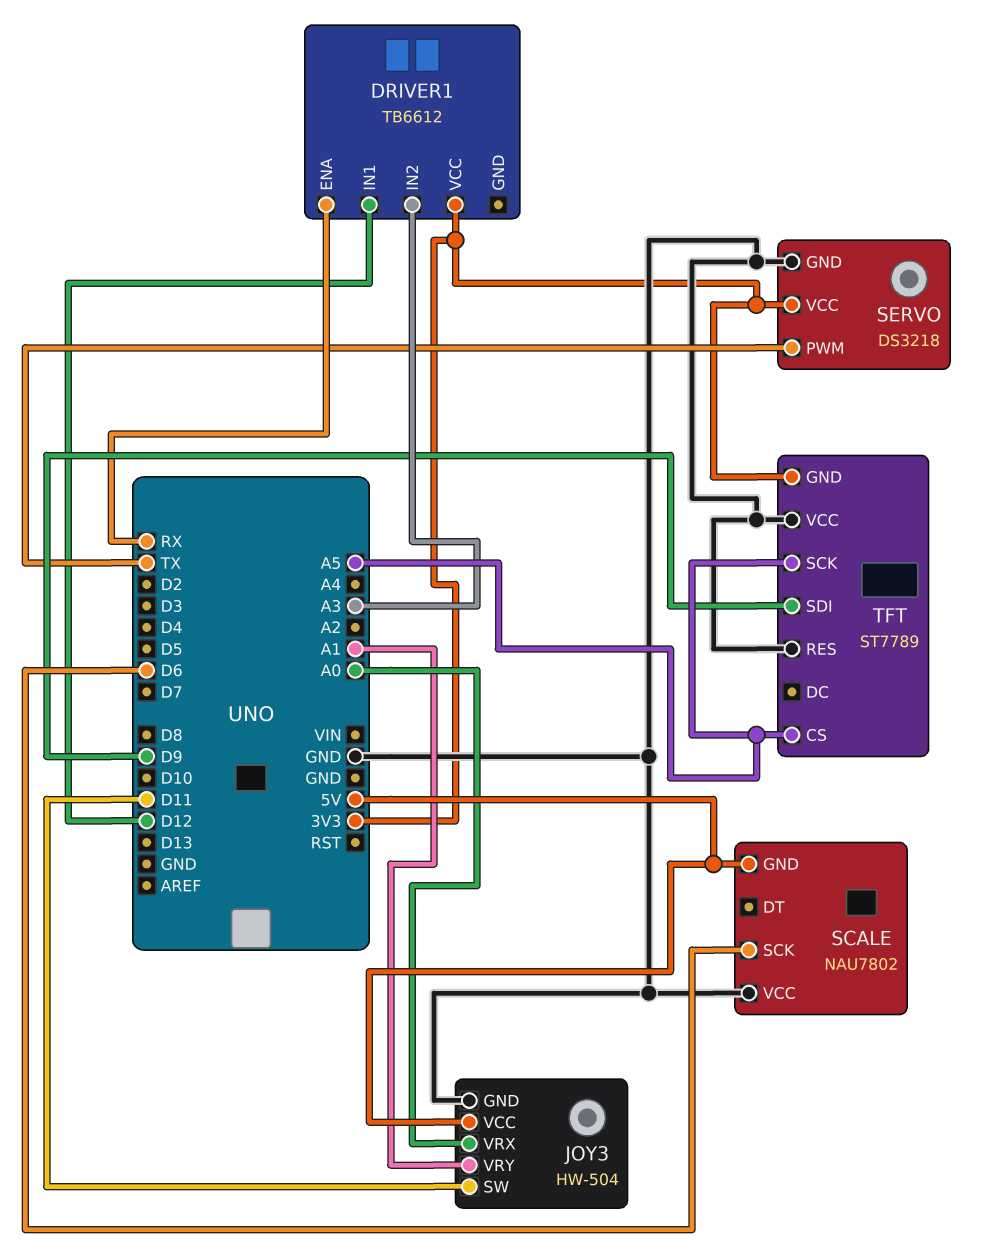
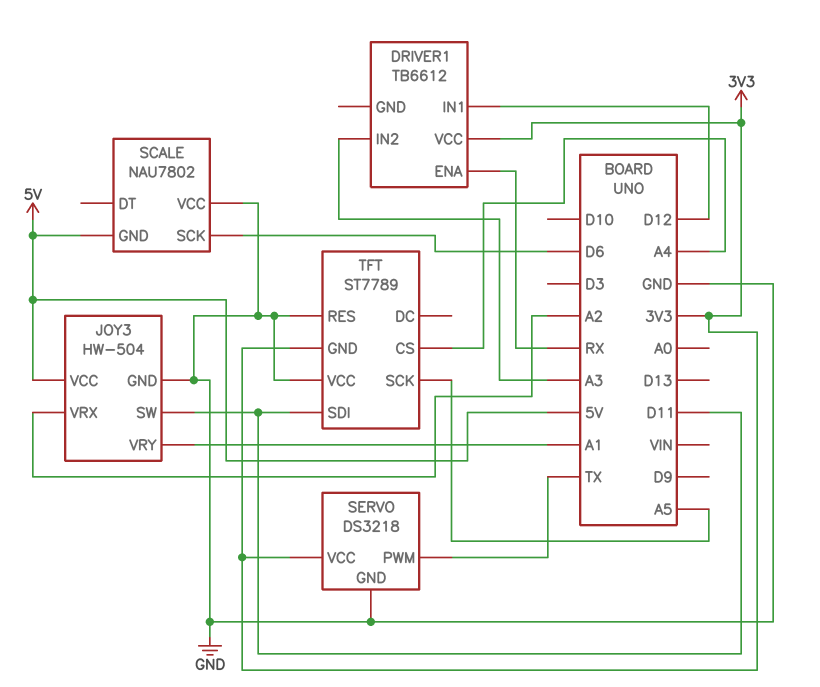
JOY3 pin VRX: A0 -> A2
TFT pin CS: A5 -> A4
TFT pin SDI: D9 -> D11

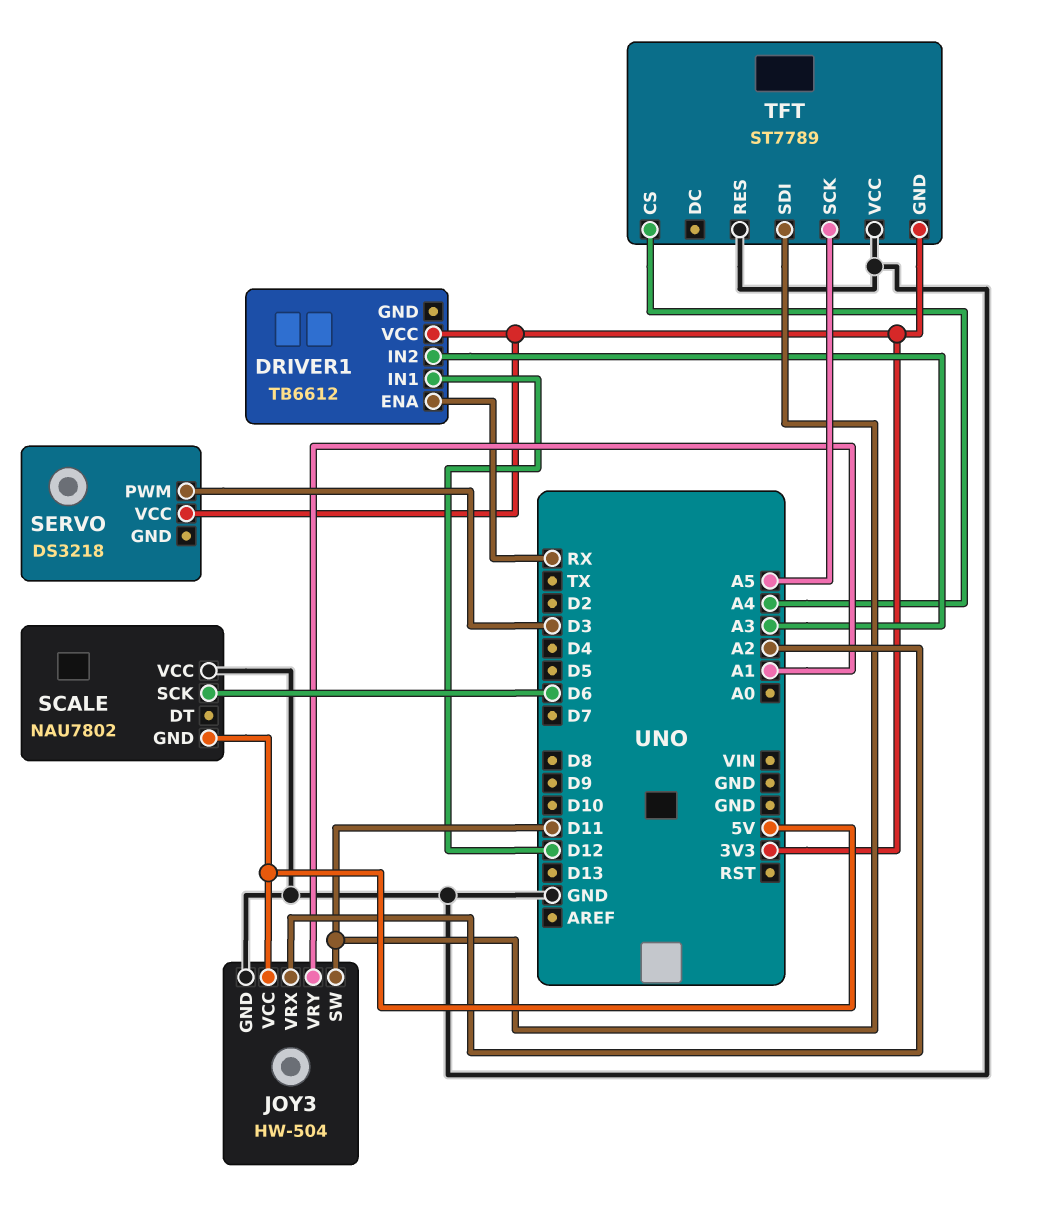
SERVO pin GND: GND -> none
SERVO pin PWM: TX -> D3

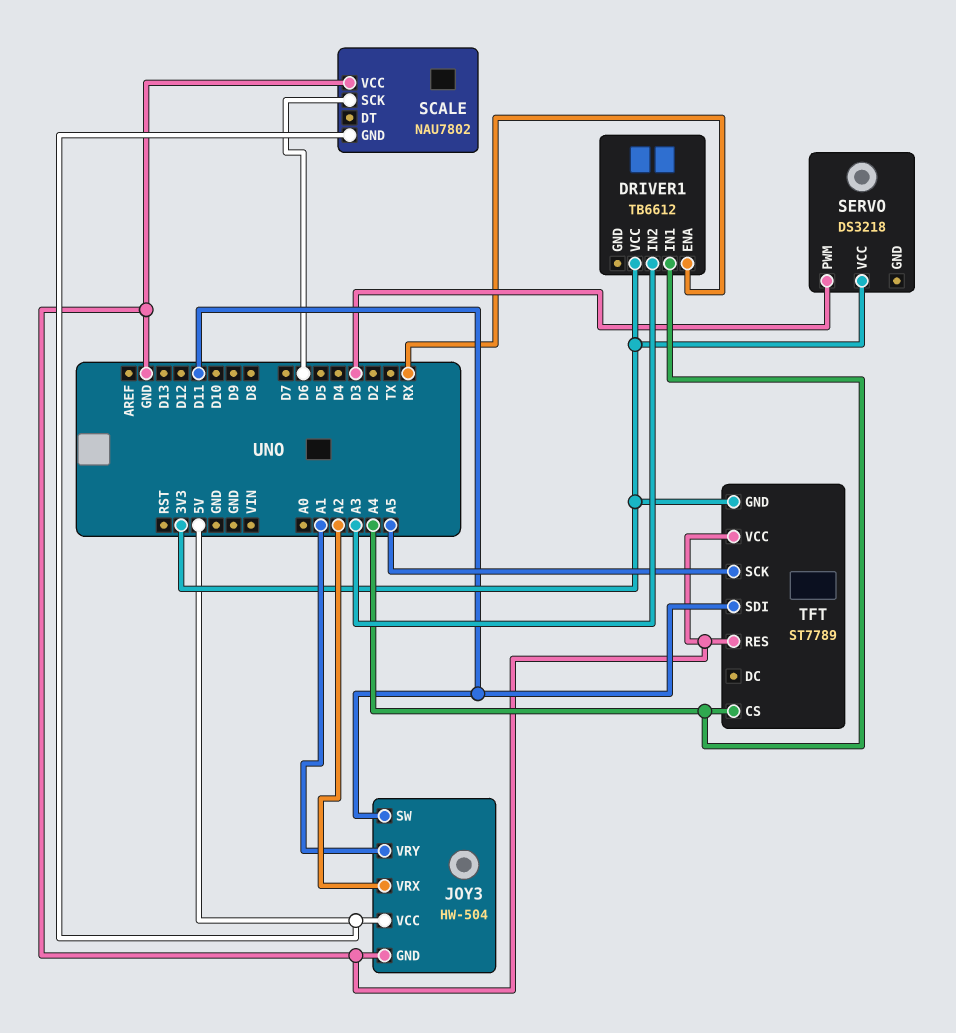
DRIVER1 pin IN1: D12 -> A4

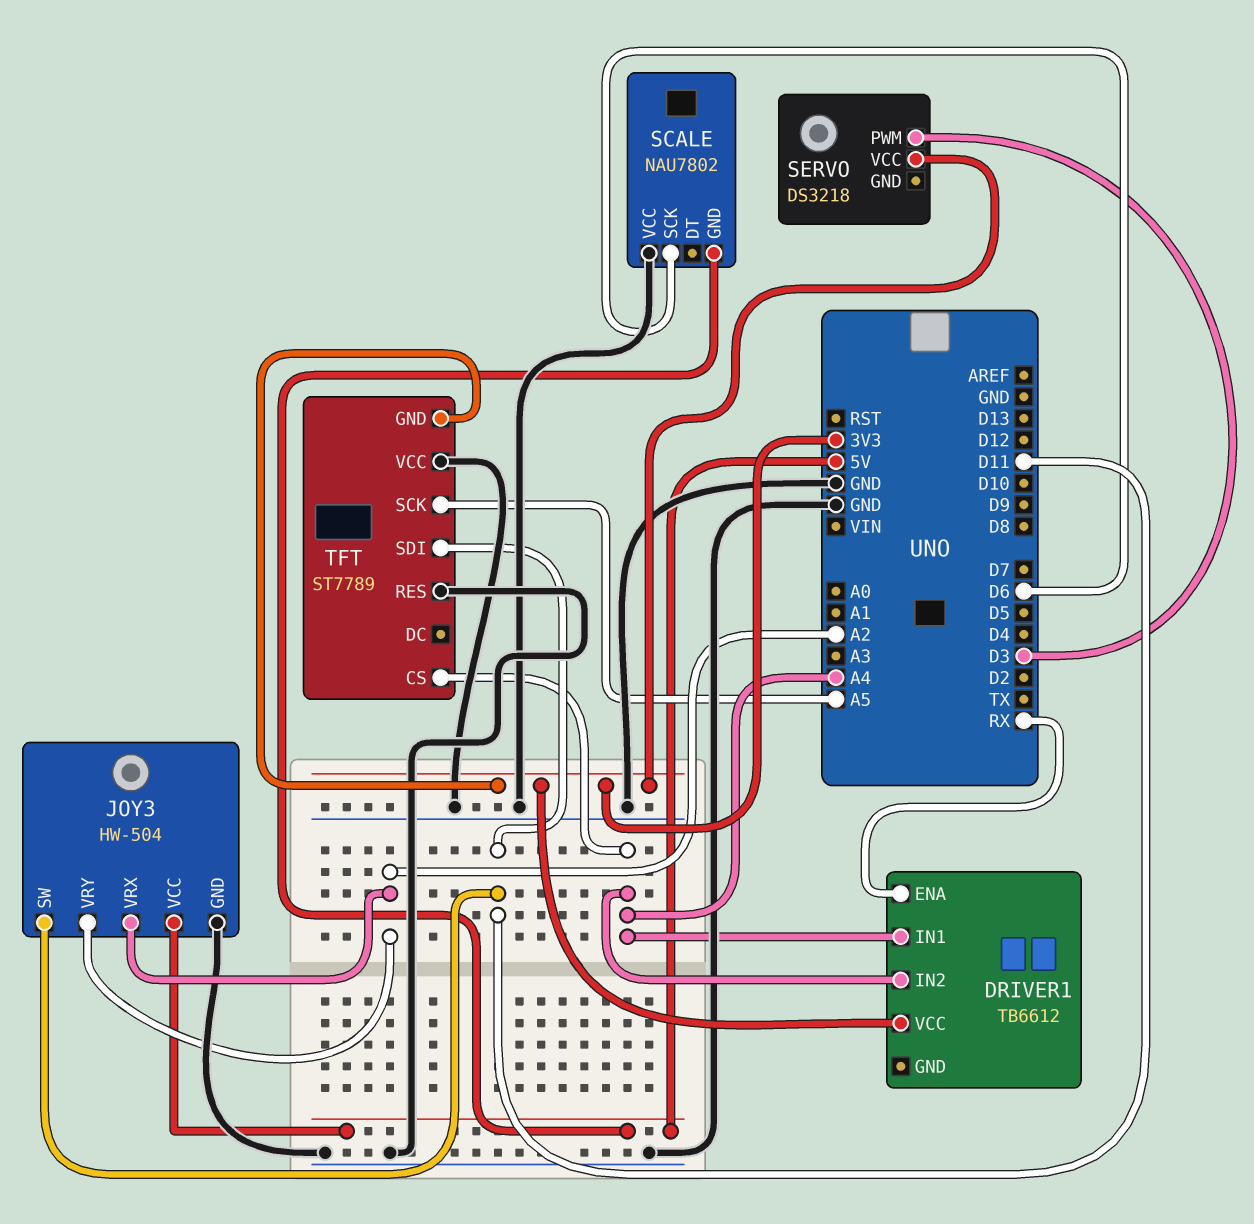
DRIVER1 pin IN2: A3 -> A4
JOY3 pin VRY: A1 -> A2

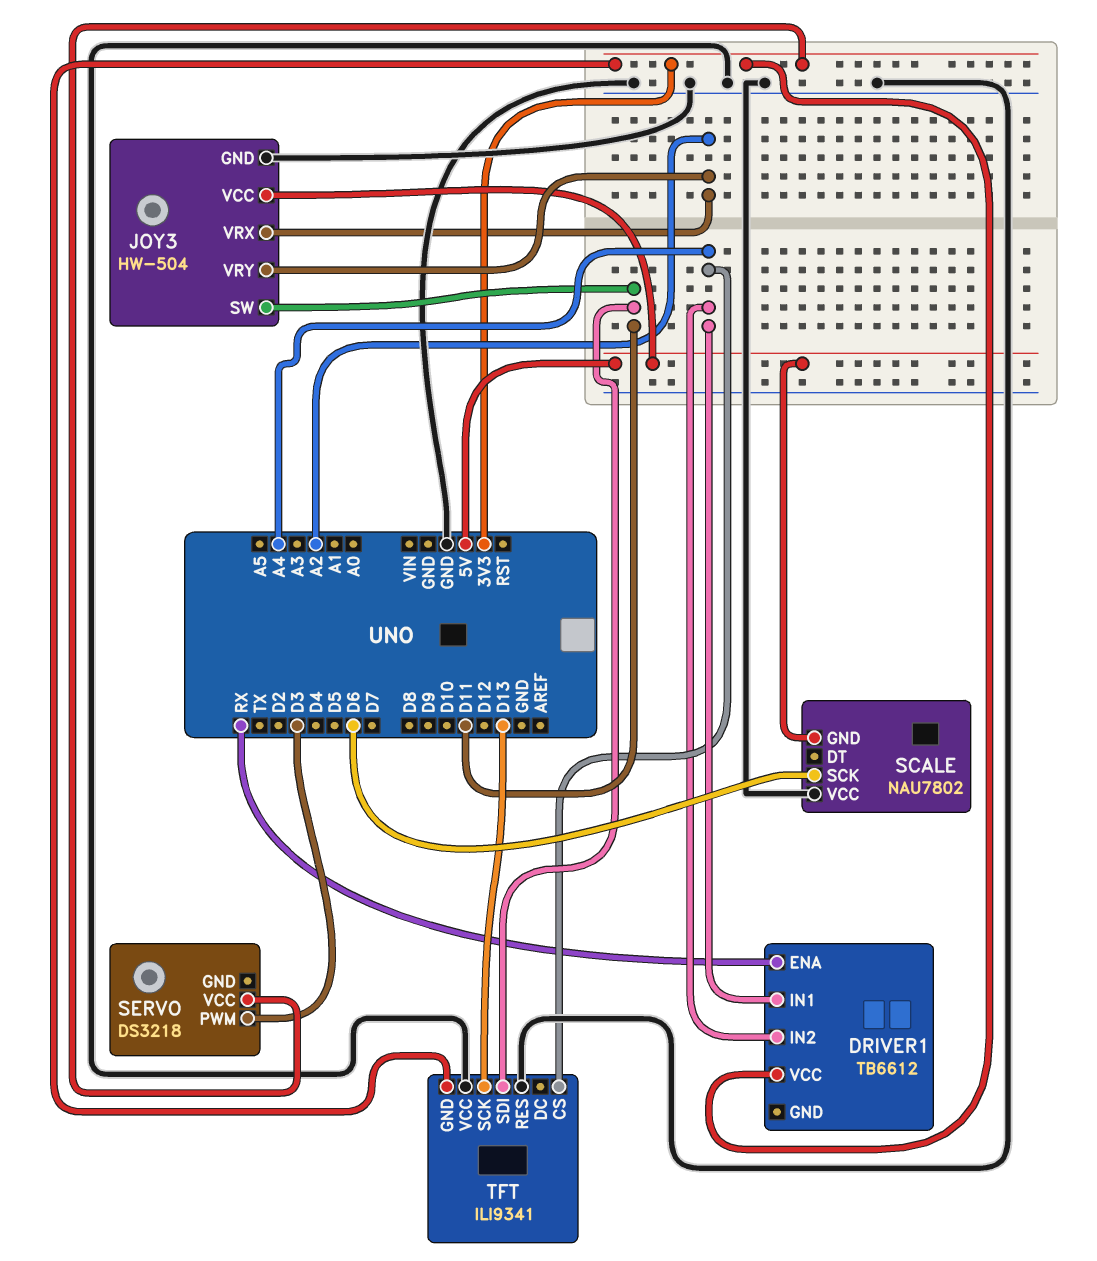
TFT: ST7789 -> ILI9341
TFT pin SCK: A5 -> D13

